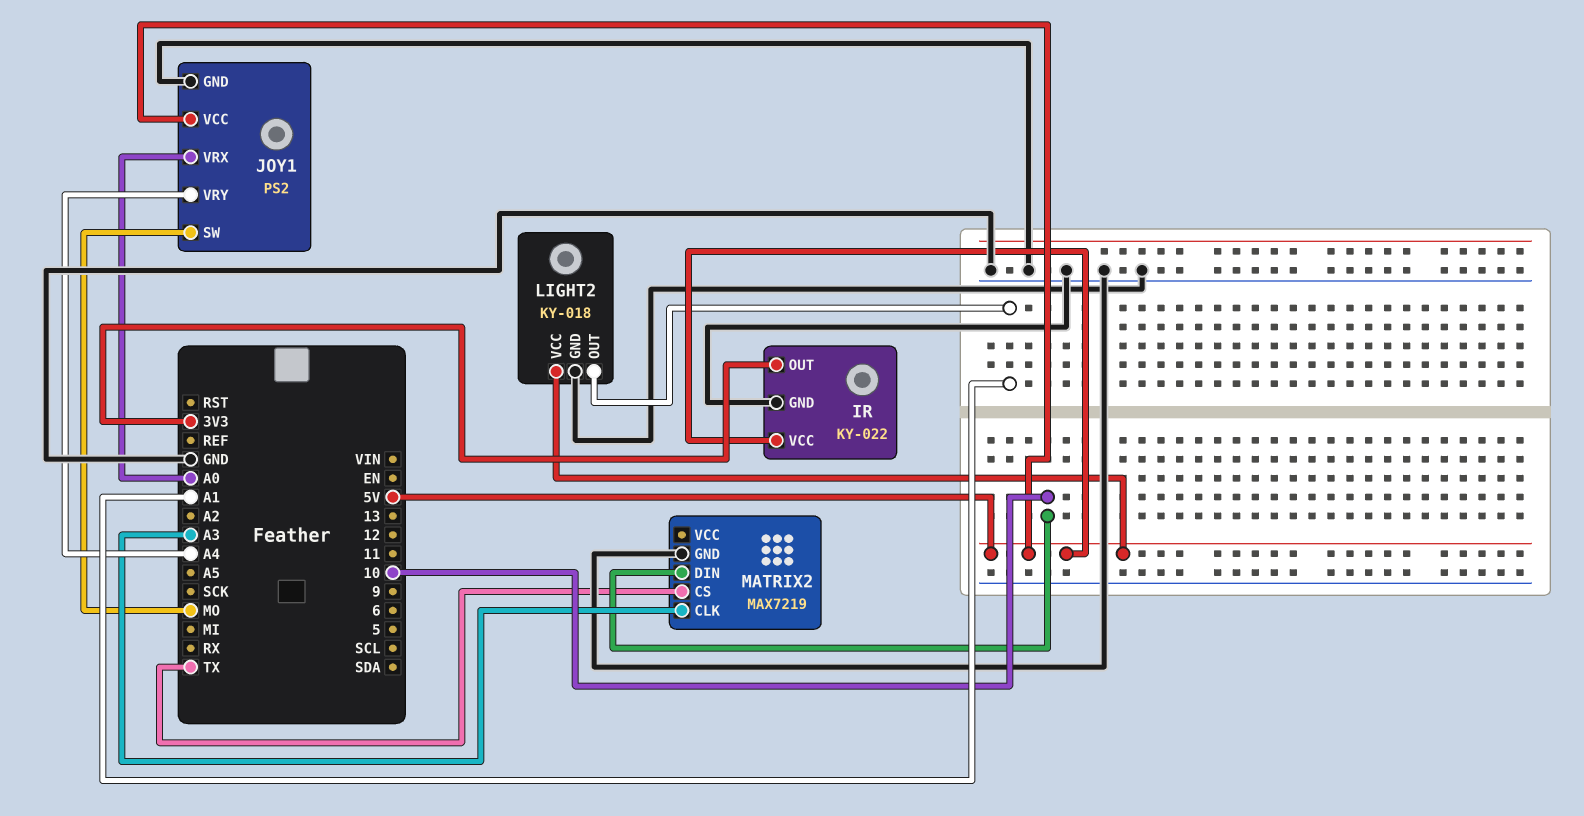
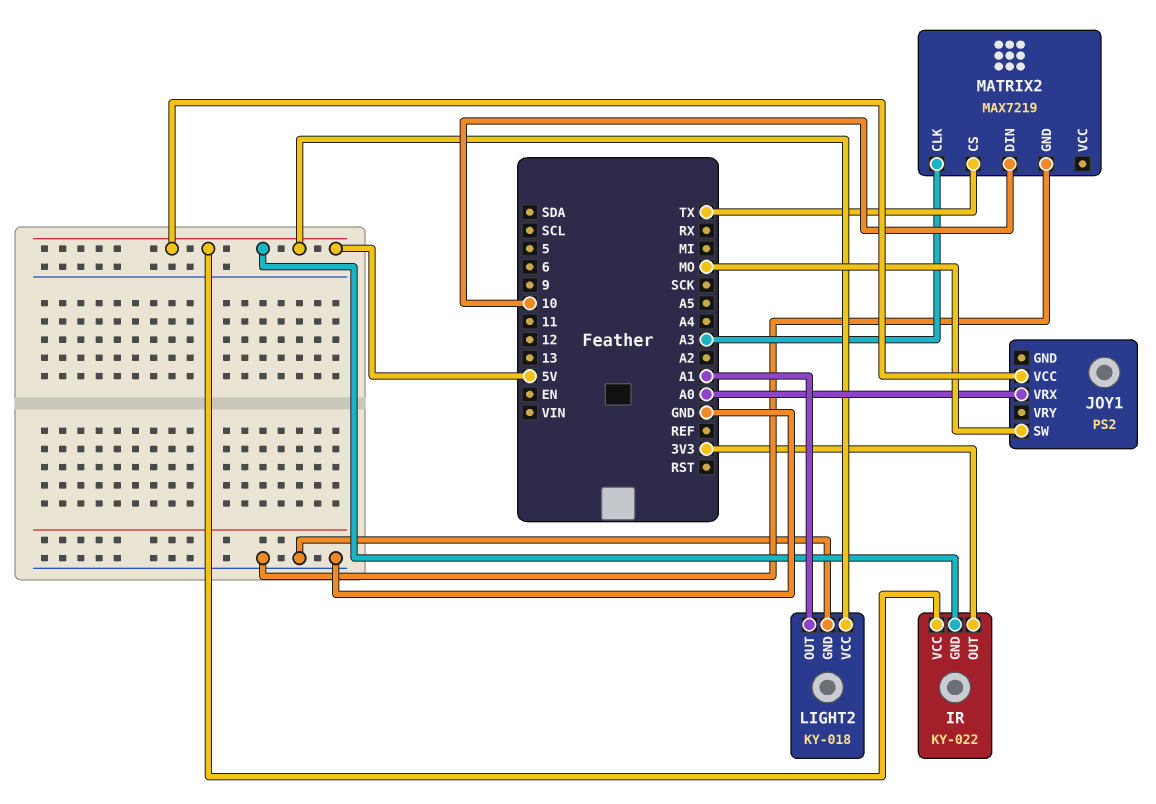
IR pin GND: GND -> 5V
JOY1 pin GND: GND -> none
JOY1 pin VRY: A4 -> none

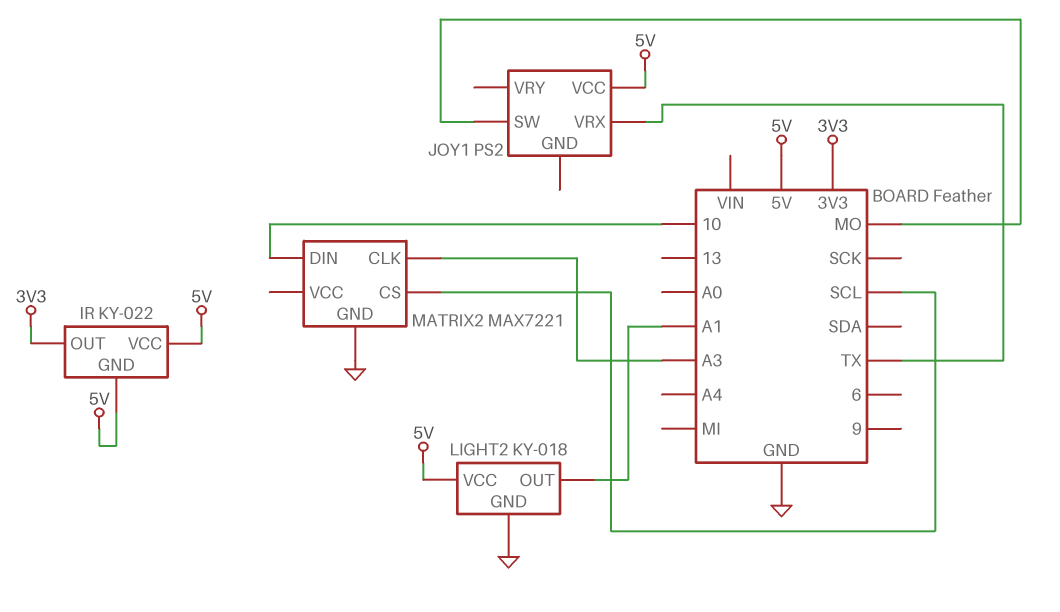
JOY1 pin VRX: A0 -> TX
MATRIX2: MAX7219 -> MAX7221
MATRIX2 pin CS: TX -> SCL

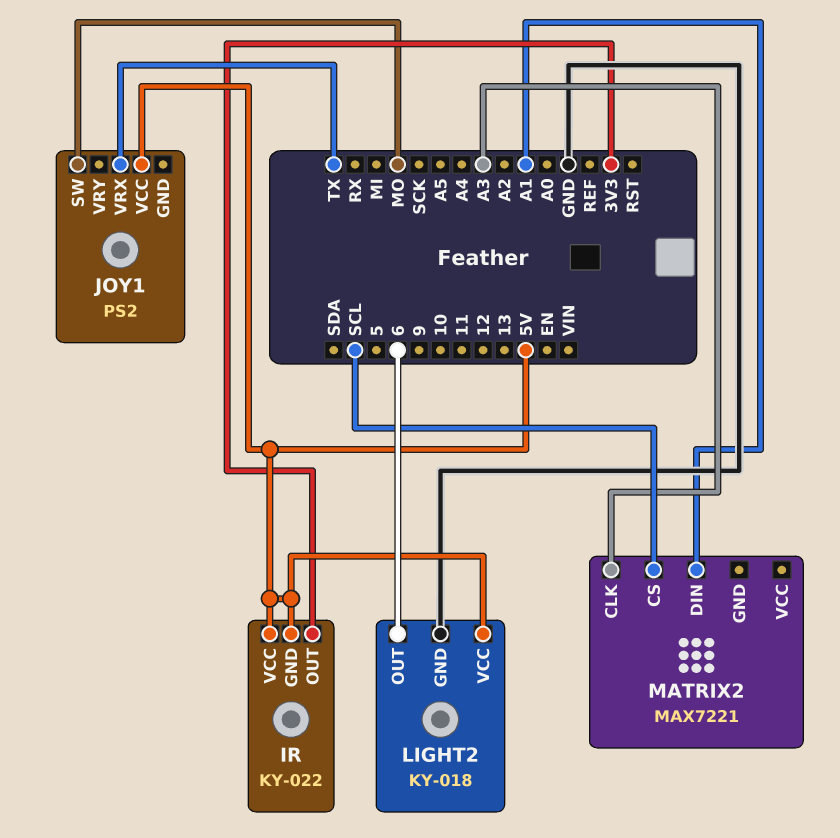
LIGHT2 pin OUT: A1 -> 6
MATRIX2 pin DIN: 10 -> A1
MATRIX2 pin GND: GND -> none

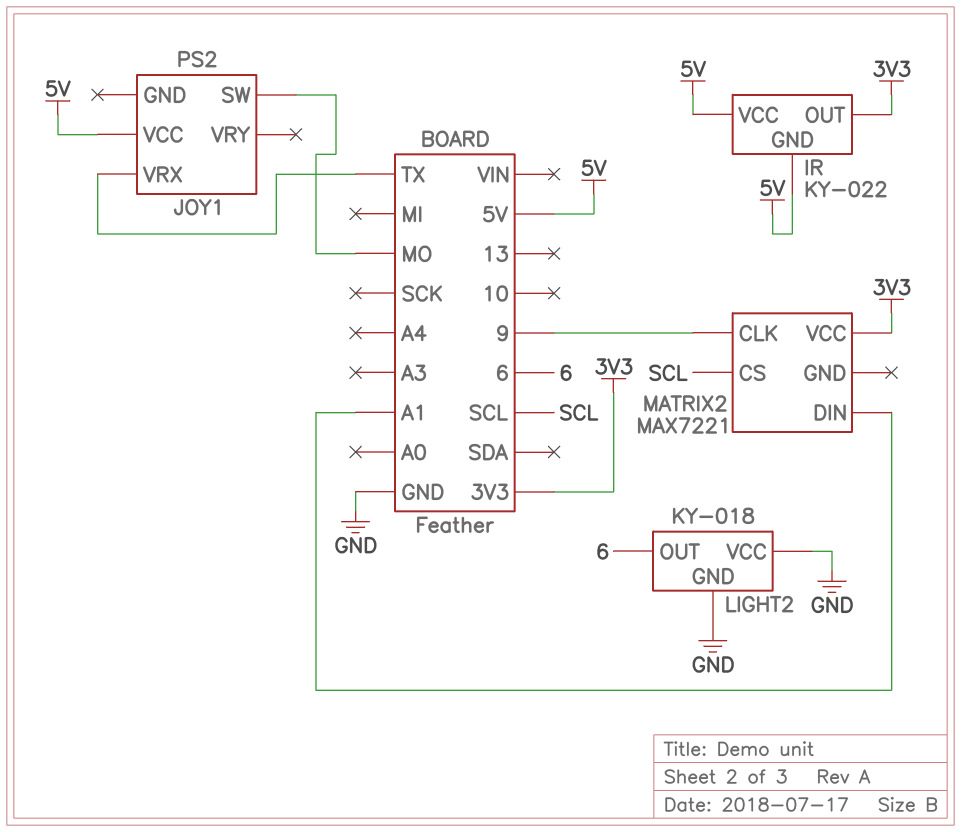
LIGHT2 pin VCC: 5V -> GND
MATRIX2 pin CLK: A3 -> 9
MATRIX2 pin VCC: none -> 3V3

